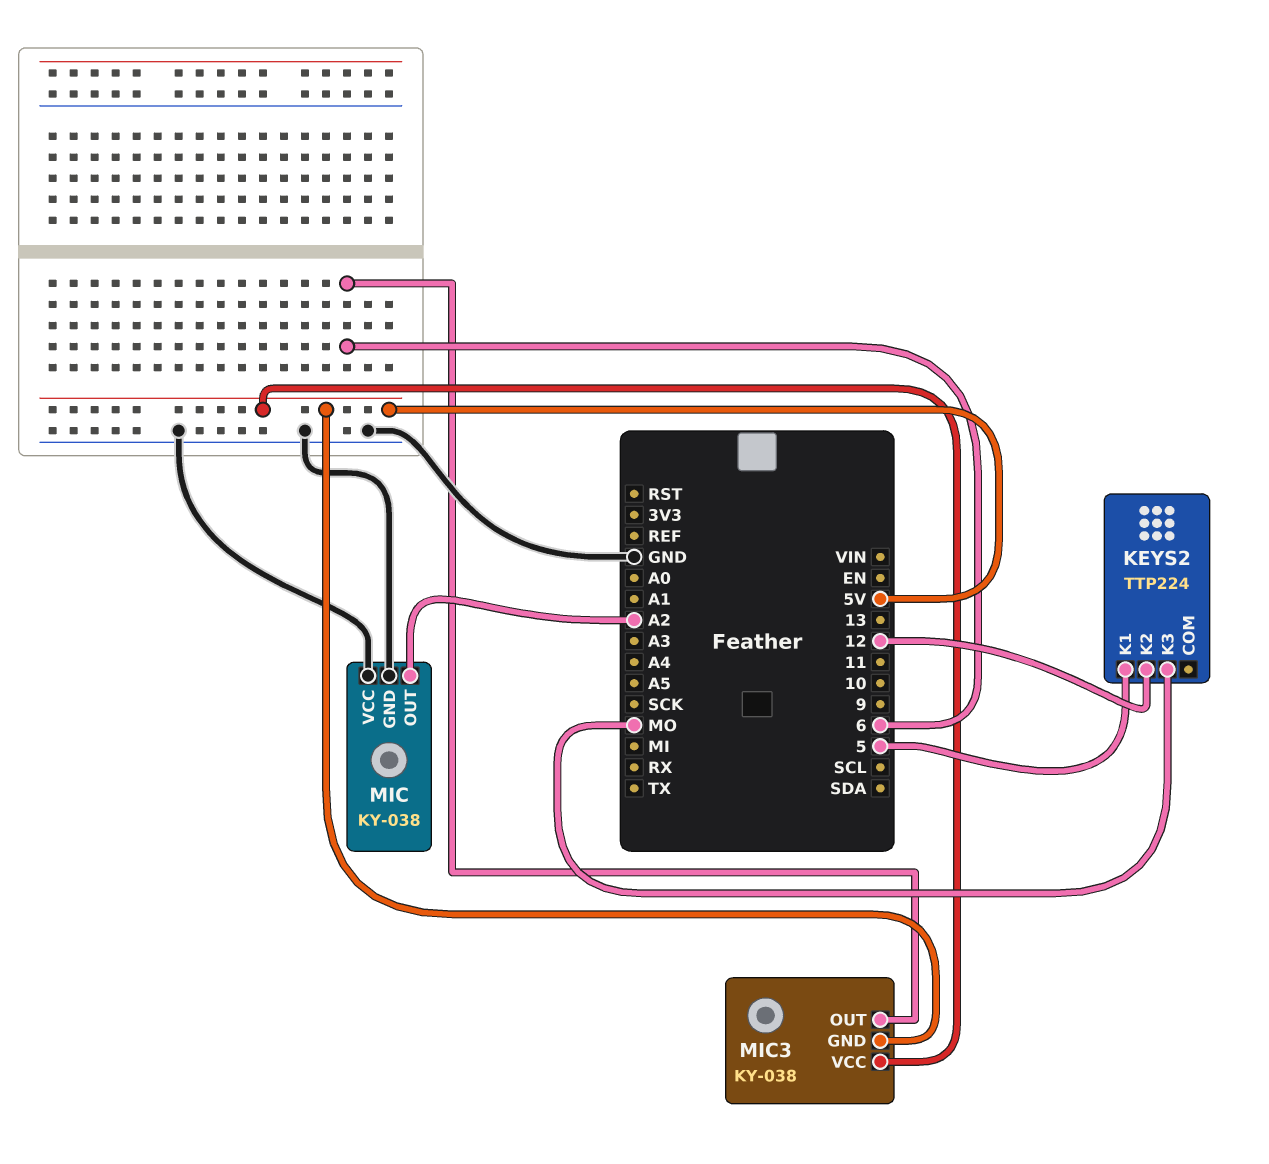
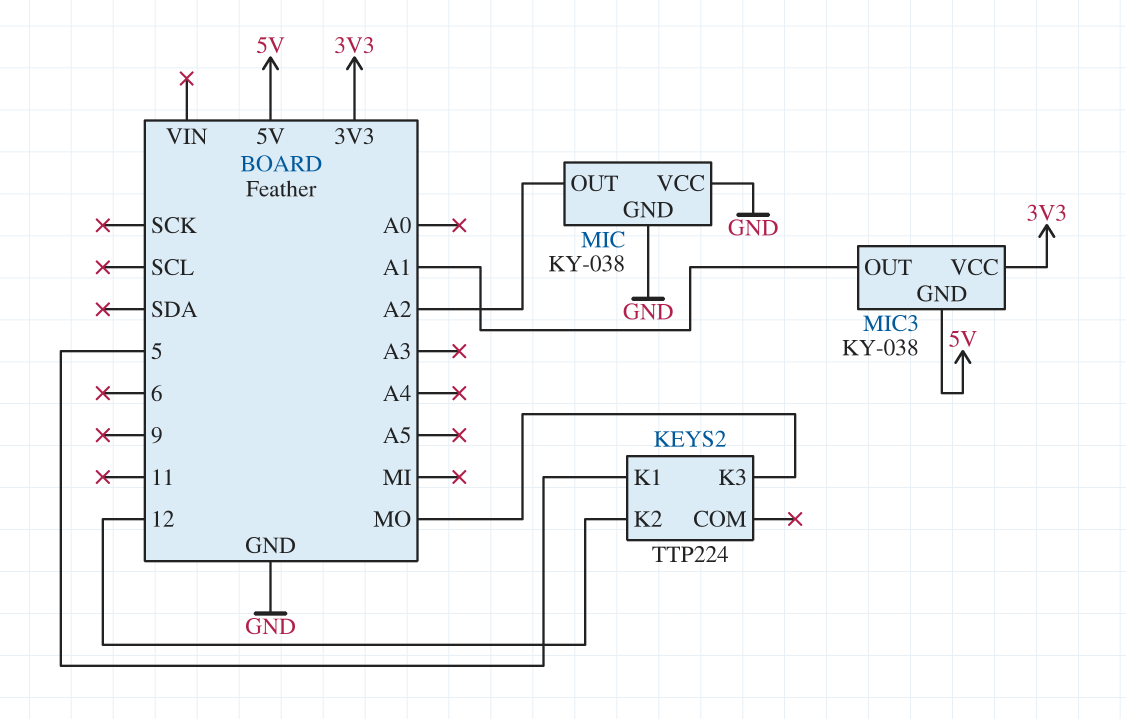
MIC3 pin OUT: 6 -> A1
MIC3 pin VCC: 5V -> 3V3

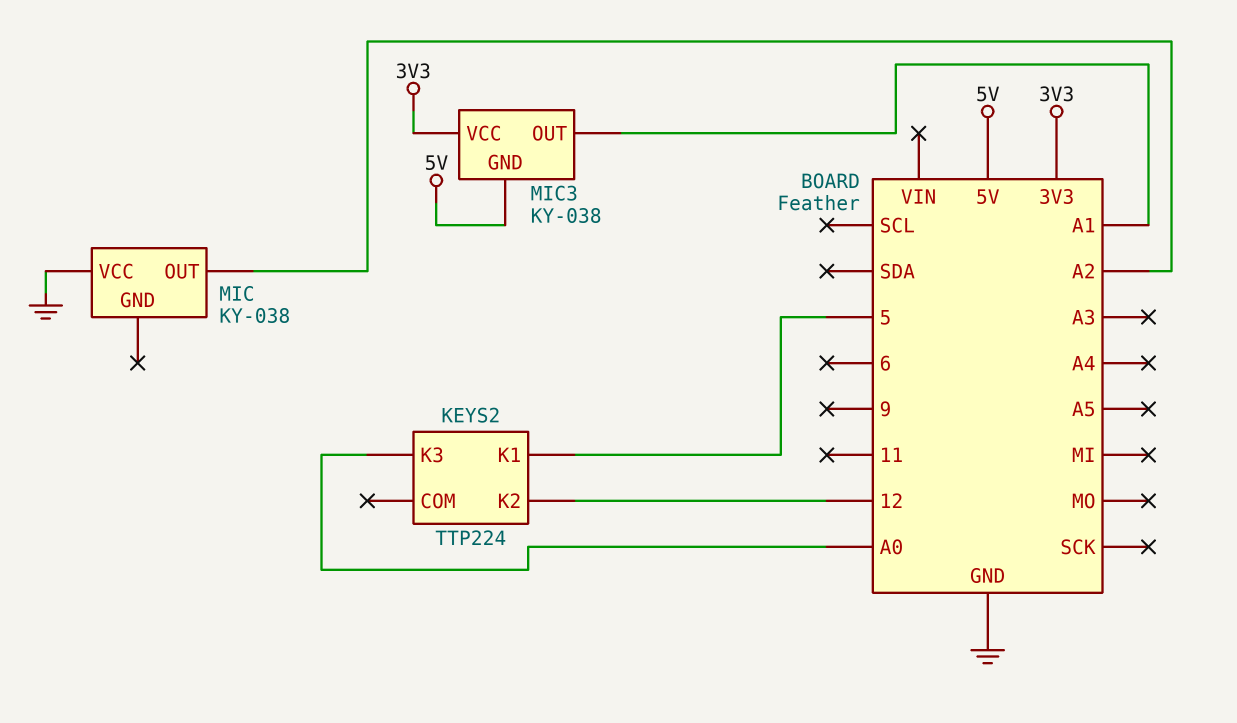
KEYS2 pin K3: MO -> A0
MIC pin GND: GND -> none

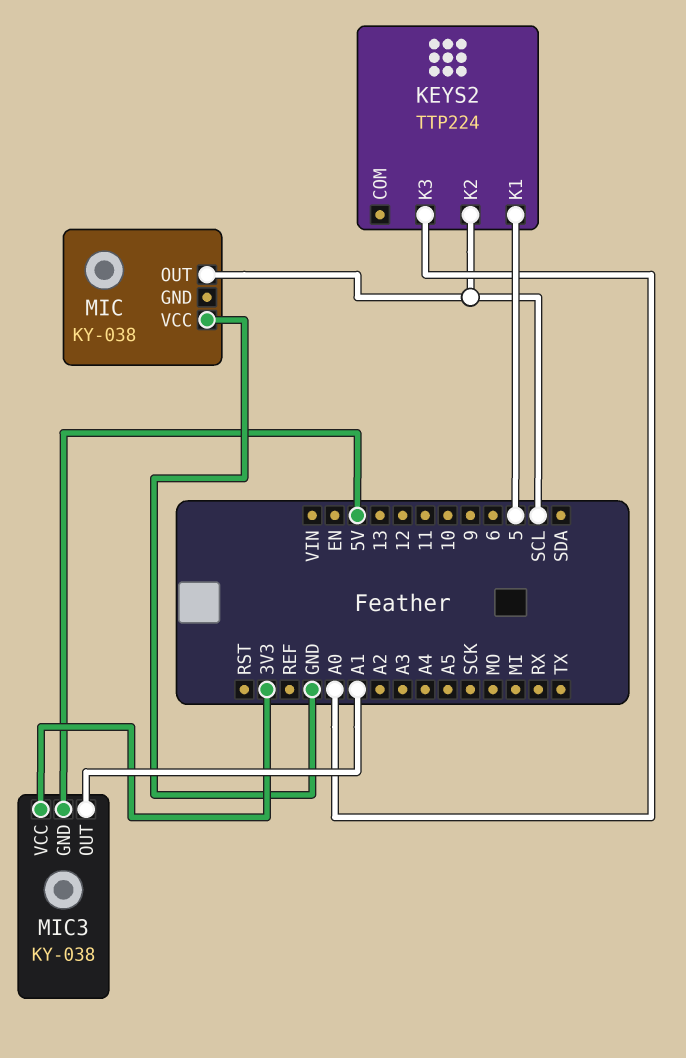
KEYS2 pin K2: 12 -> SCL
MIC pin OUT: A2 -> SCL

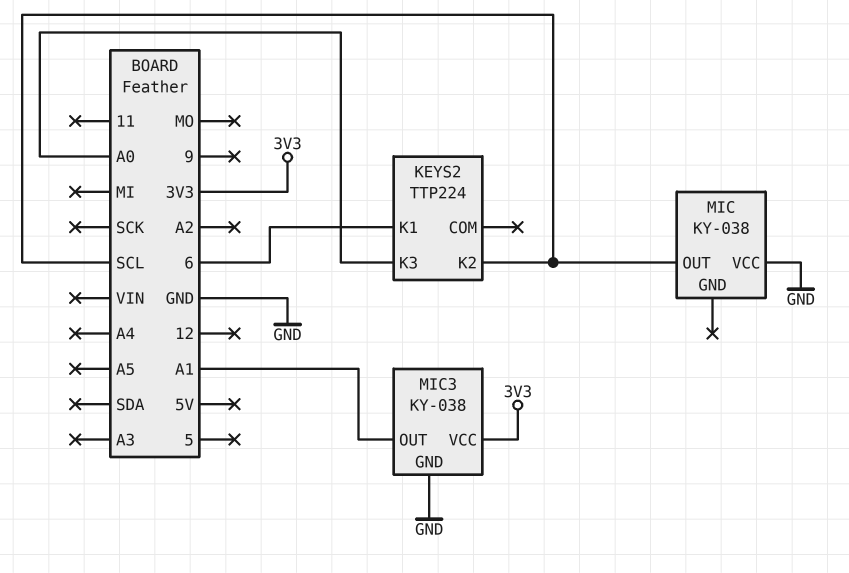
KEYS2 pin K1: 5 -> 6
MIC3 pin GND: 5V -> GND

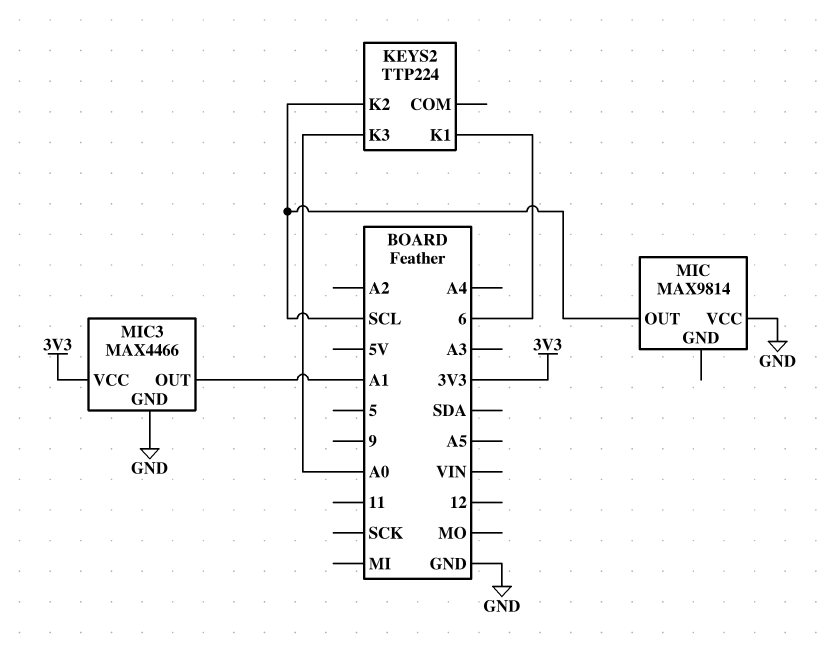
MIC: KY-038 -> MAX9814
MIC3: KY-038 -> MAX4466

